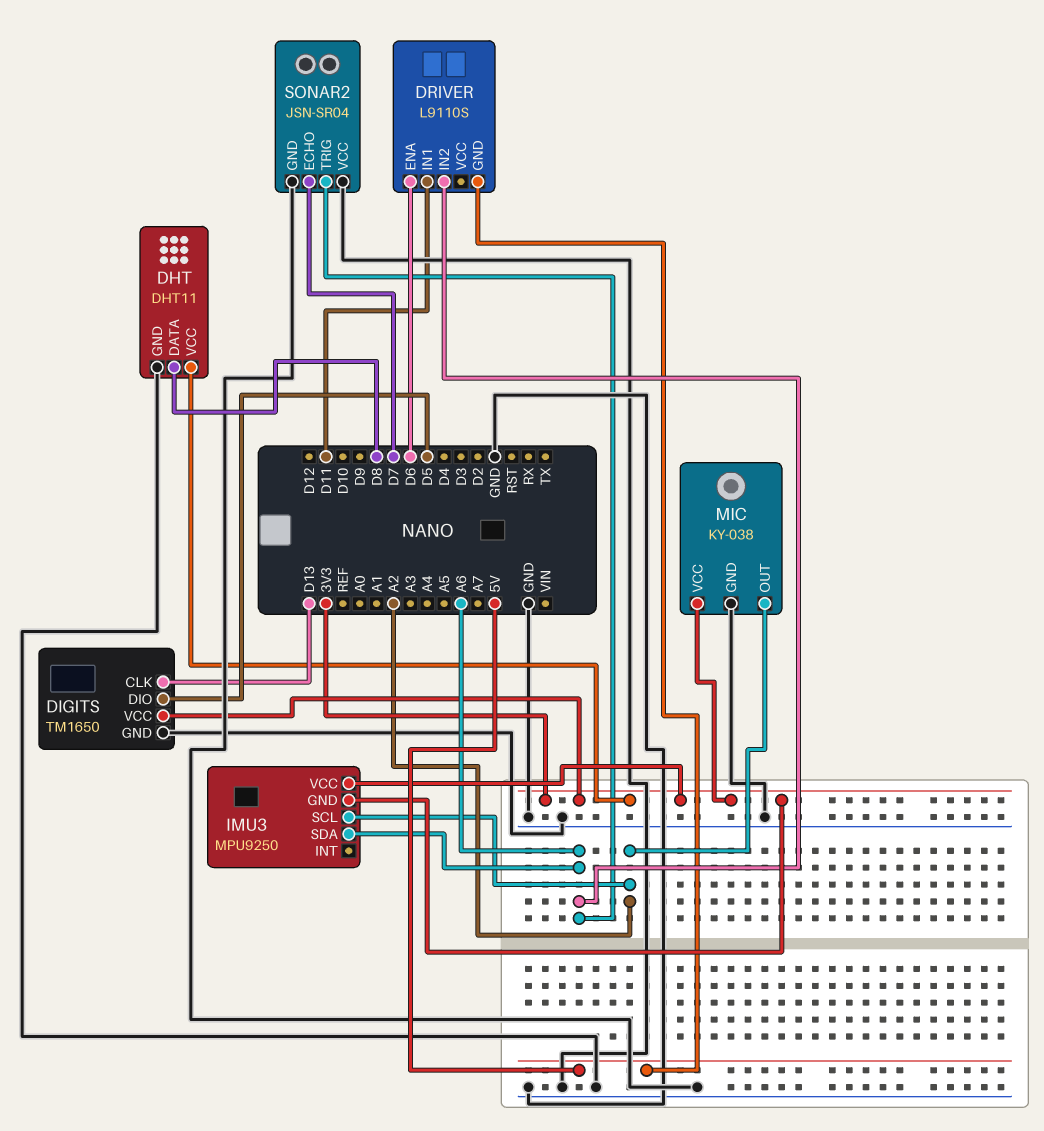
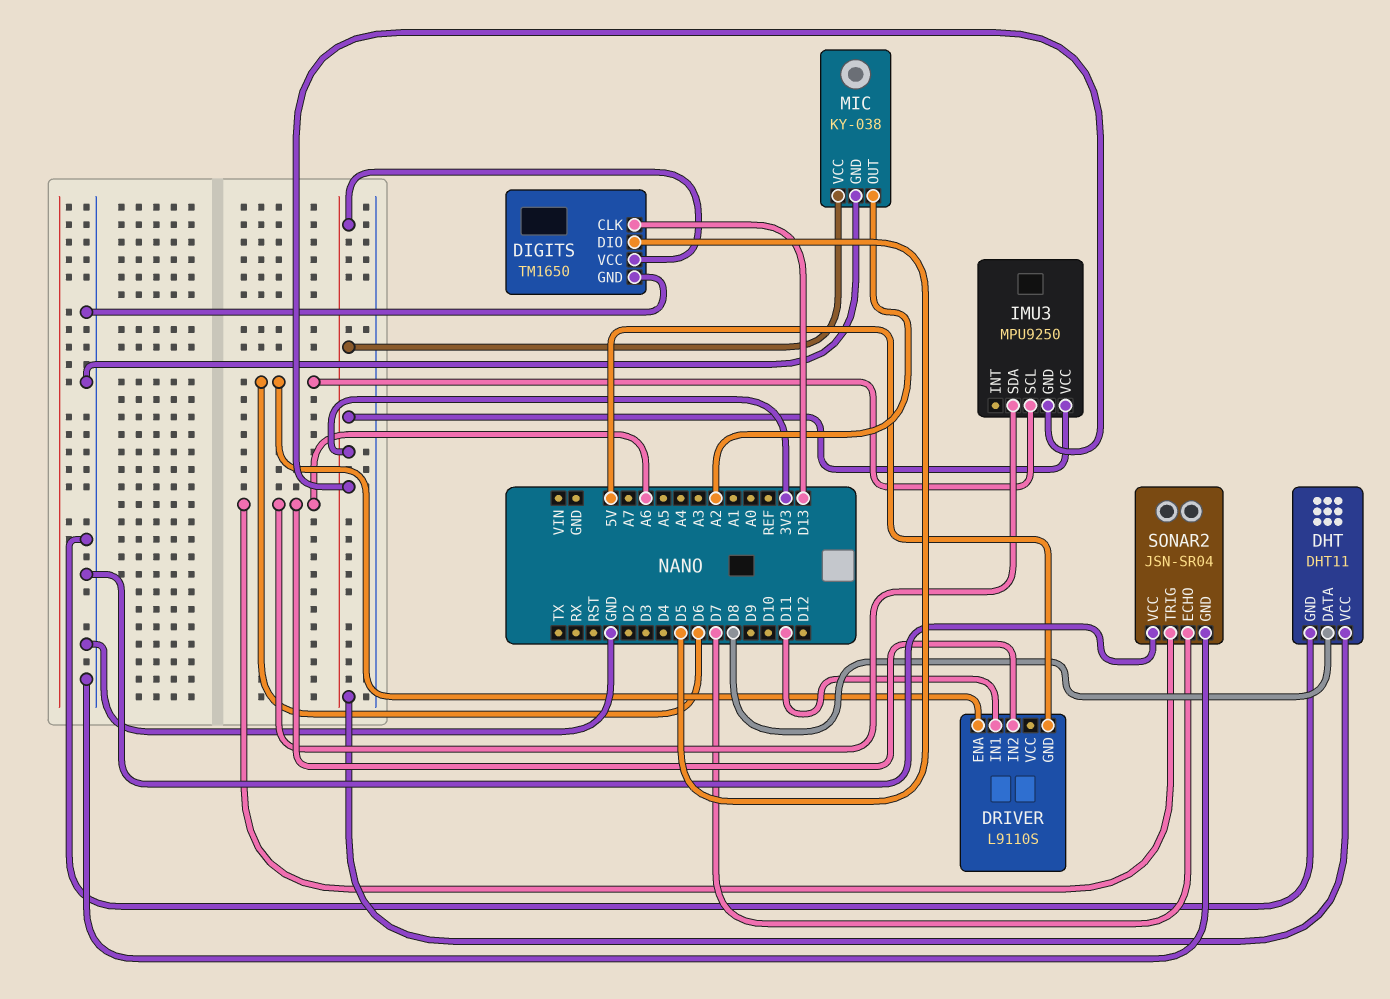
IMU3 pin SCL: A2 -> D6

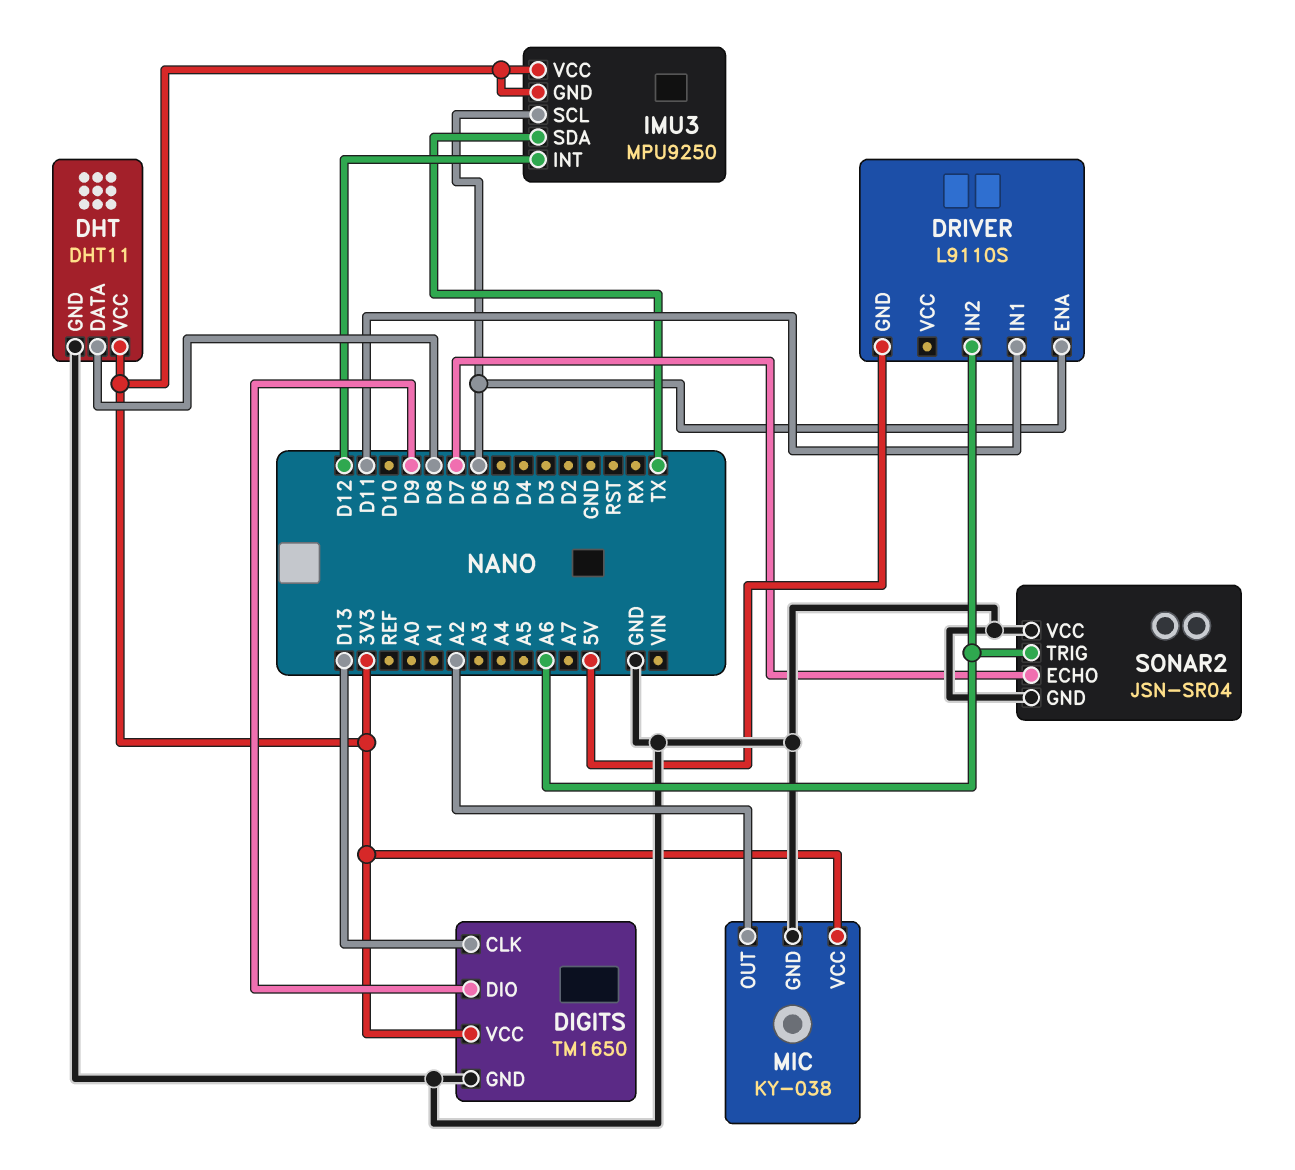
DIGITS pin DIO: D5 -> D9
IMU3 pin INT: none -> D12
IMU3 pin SDA: A6 -> TX

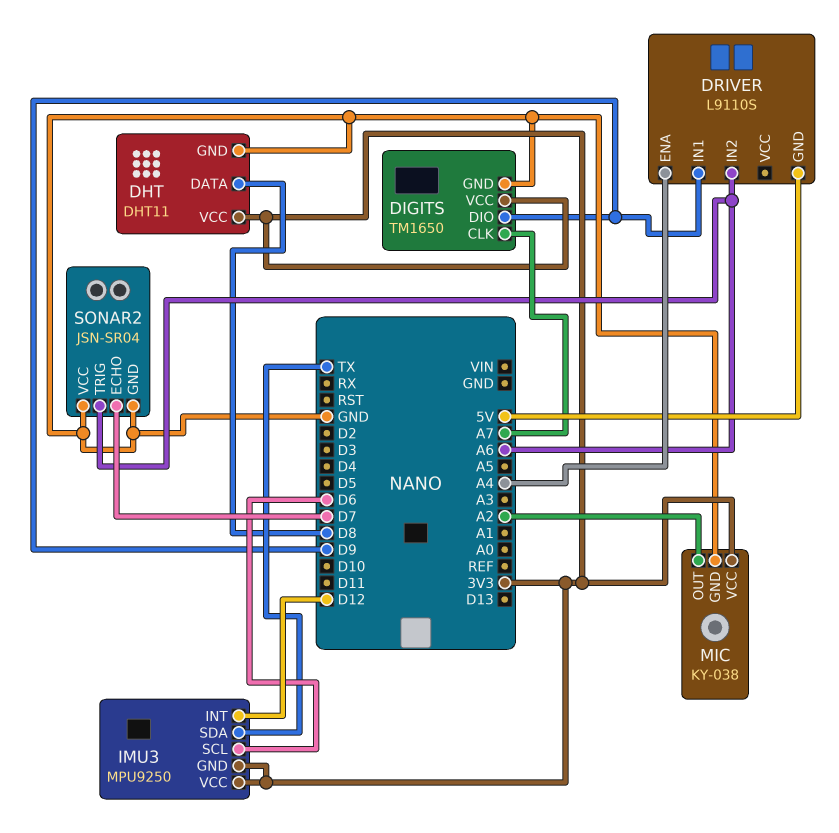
DIGITS pin CLK: D13 -> A7
DRIVER pin ENA: D6 -> A4
DRIVER pin IN1: D11 -> D9

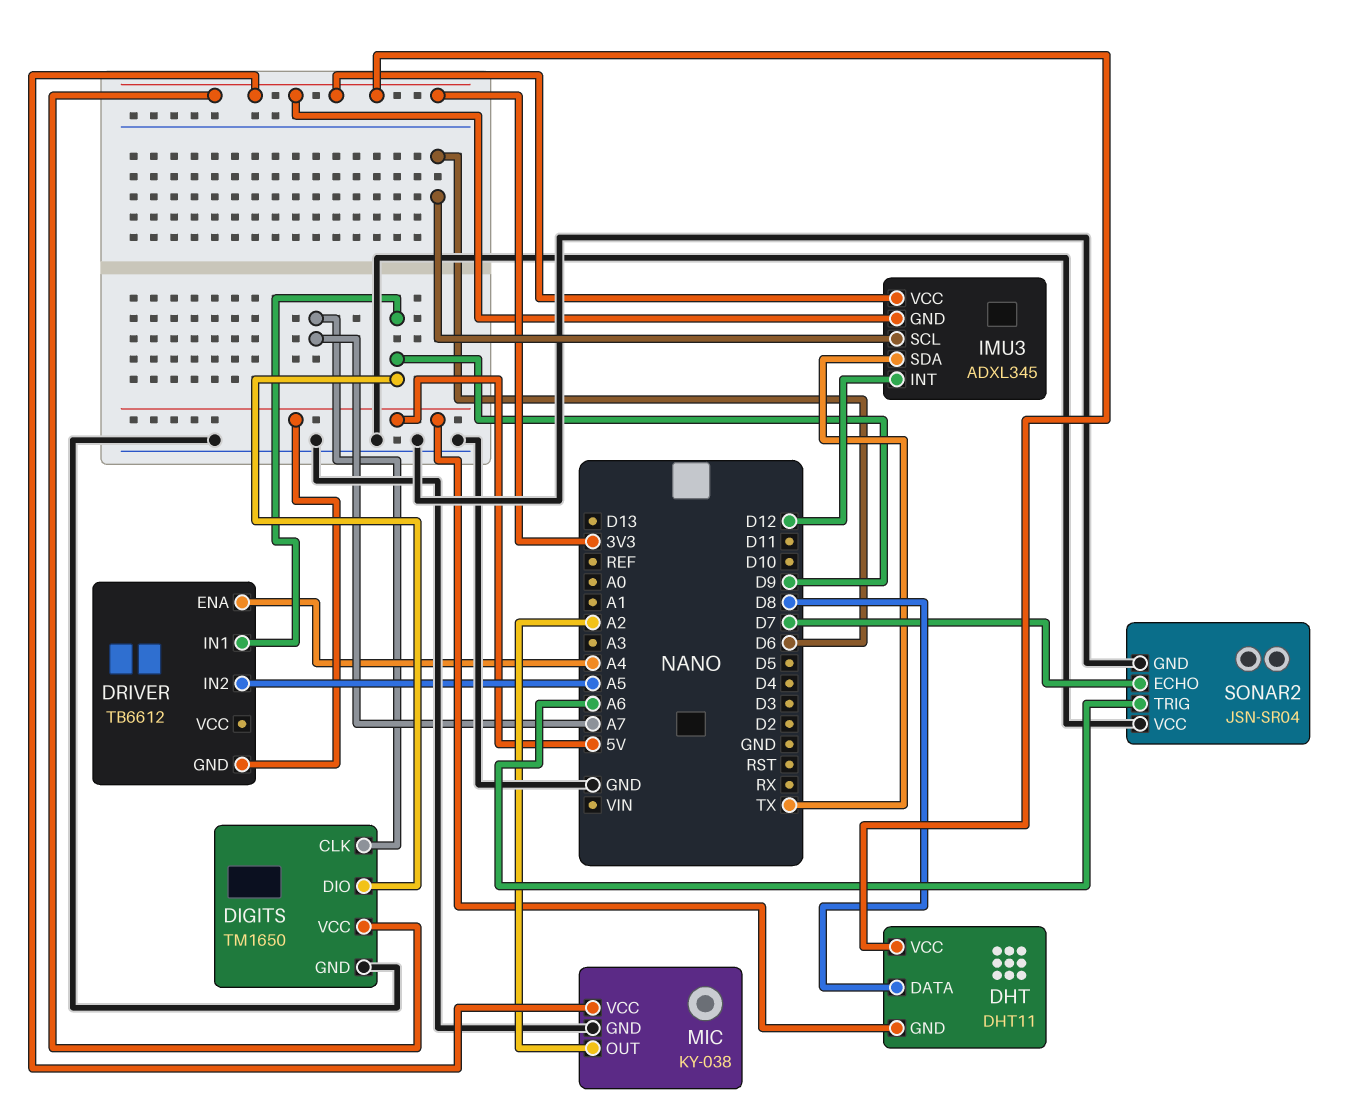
DHT pin GND: GND -> 5V
DRIVER: L9110S -> TB6612
DRIVER pin IN2: A6 -> A5
IMU3: MPU9250 -> ADXL345

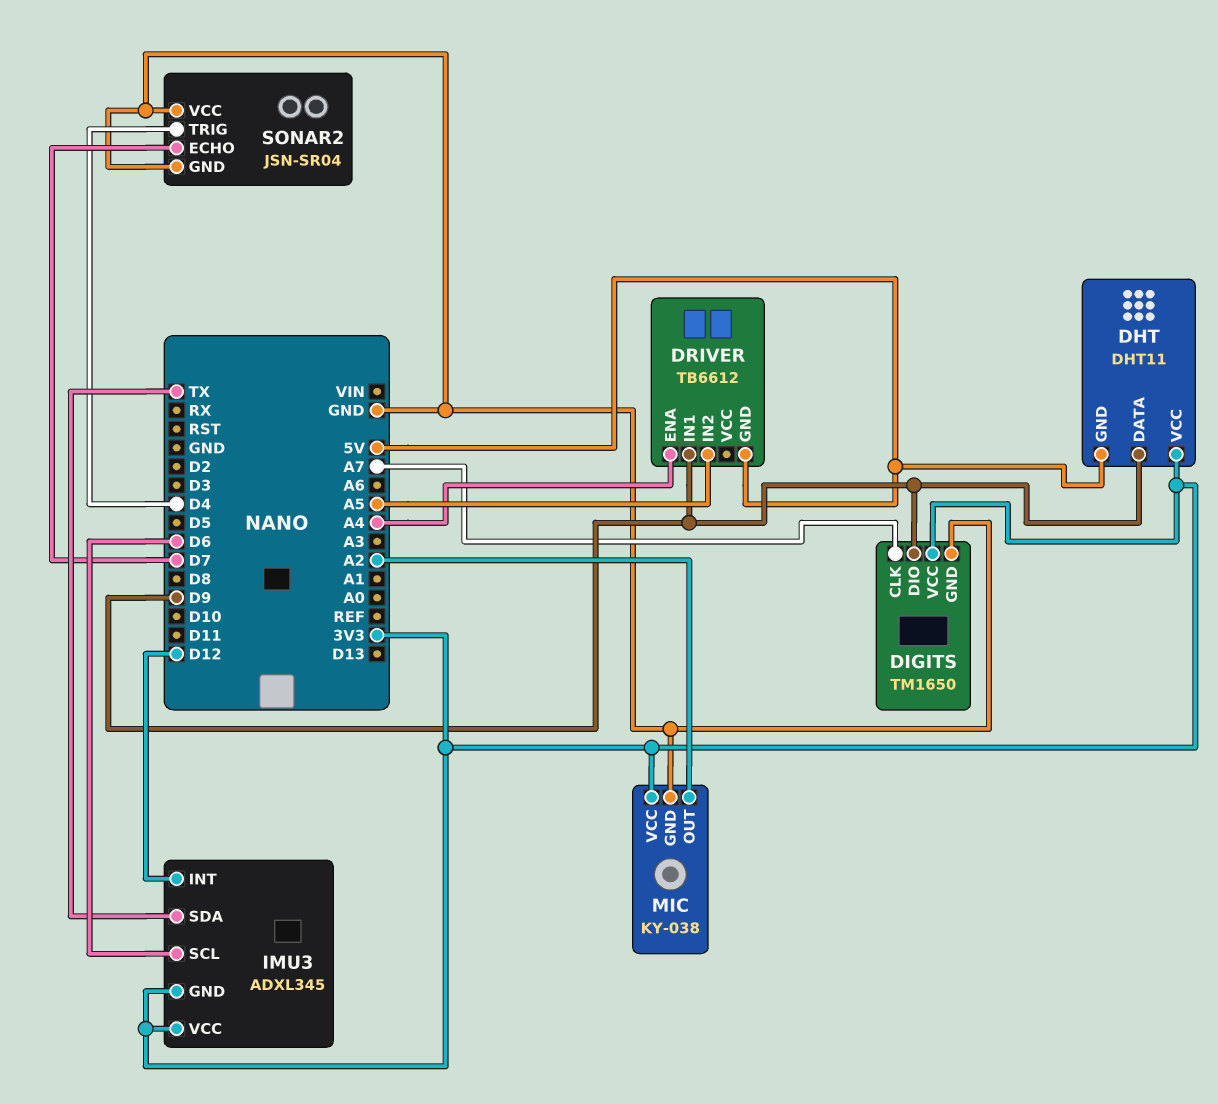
DHT pin DATA: D8 -> D9
SONAR2 pin TRIG: A6 -> D4

